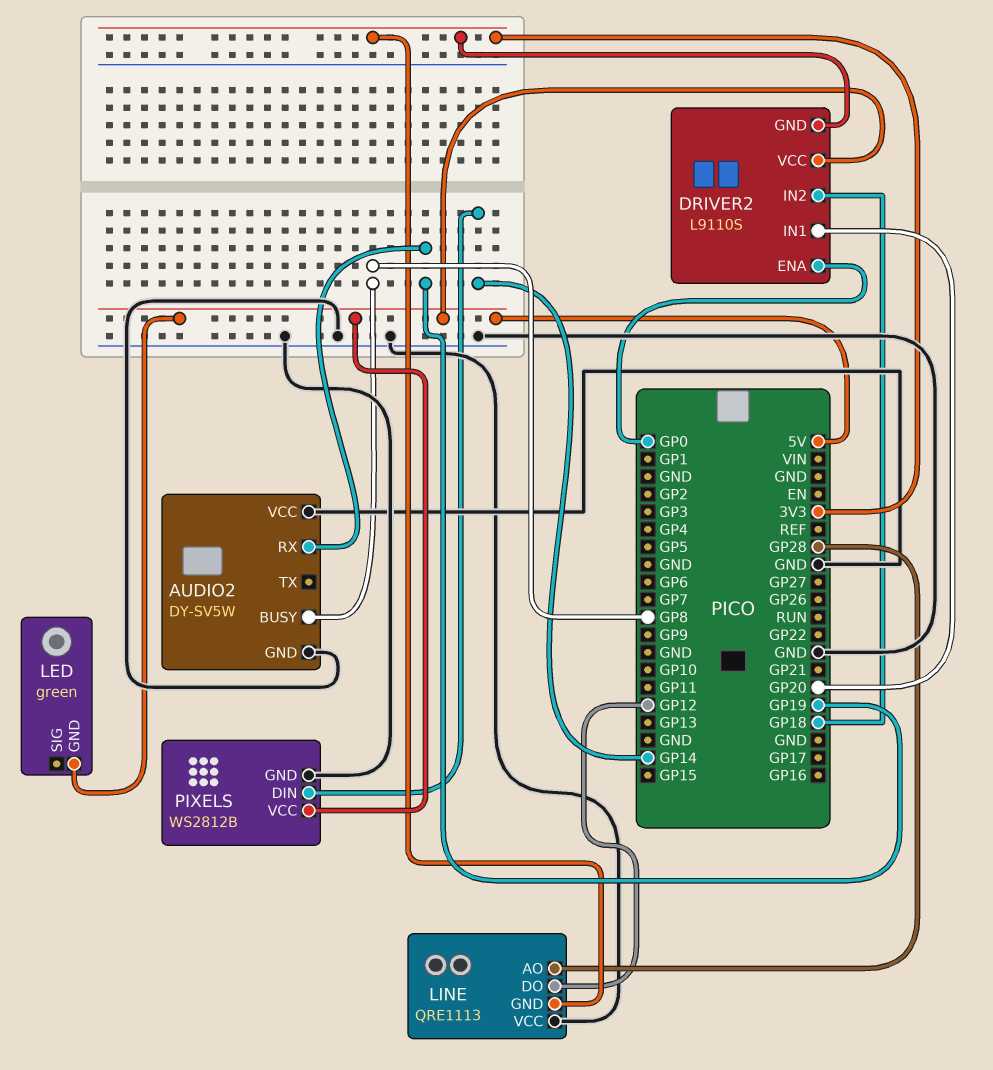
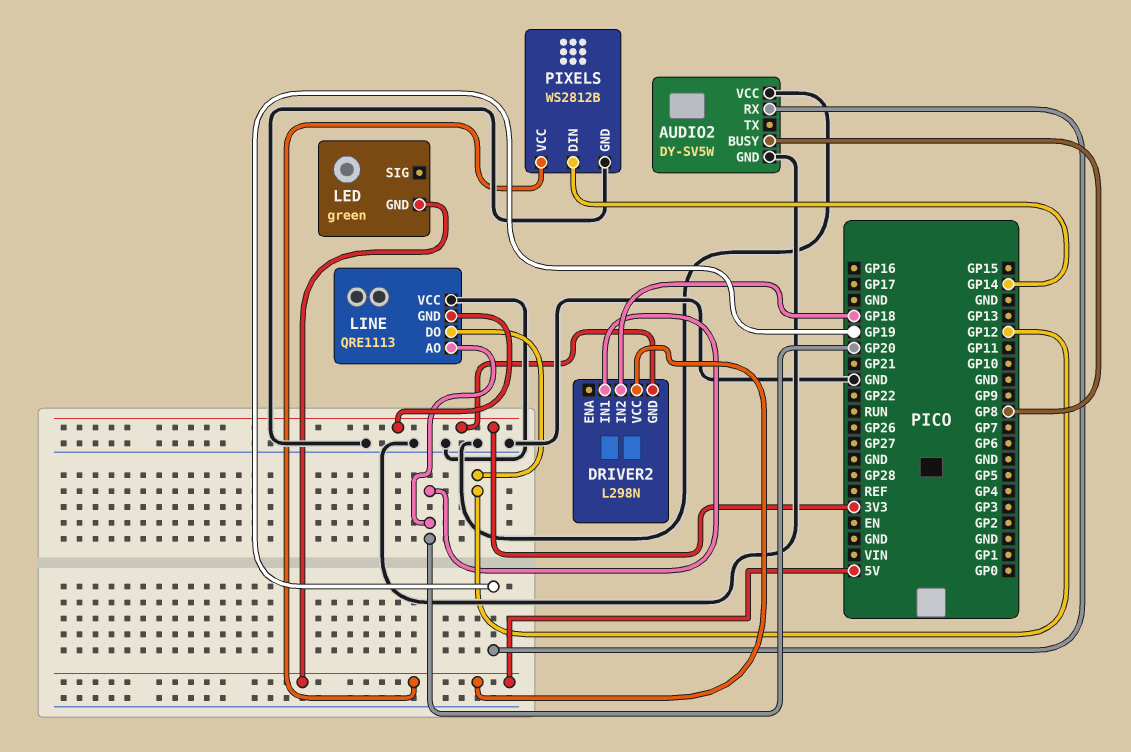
DRIVER2: L9110S -> L298N
DRIVER2 pin ENA: GP0 -> none
LINE pin AO: GP28 -> GP20

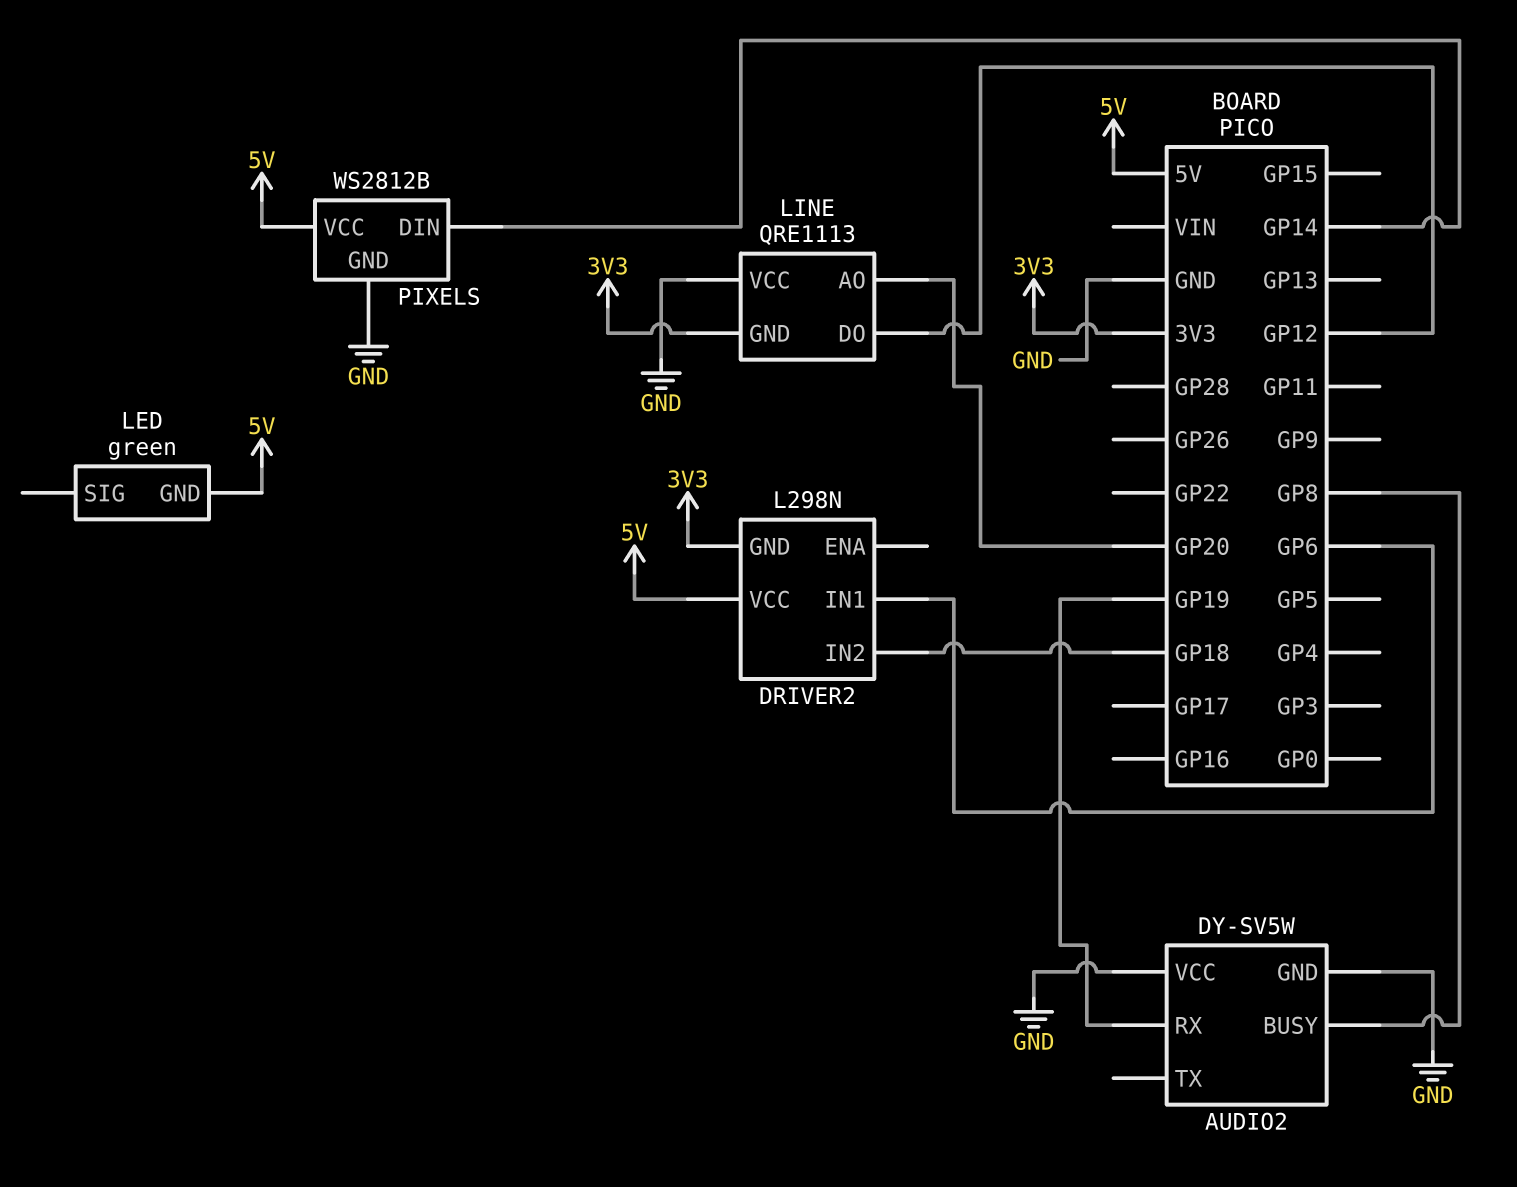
DRIVER2 pin IN1: GP20 -> GP6

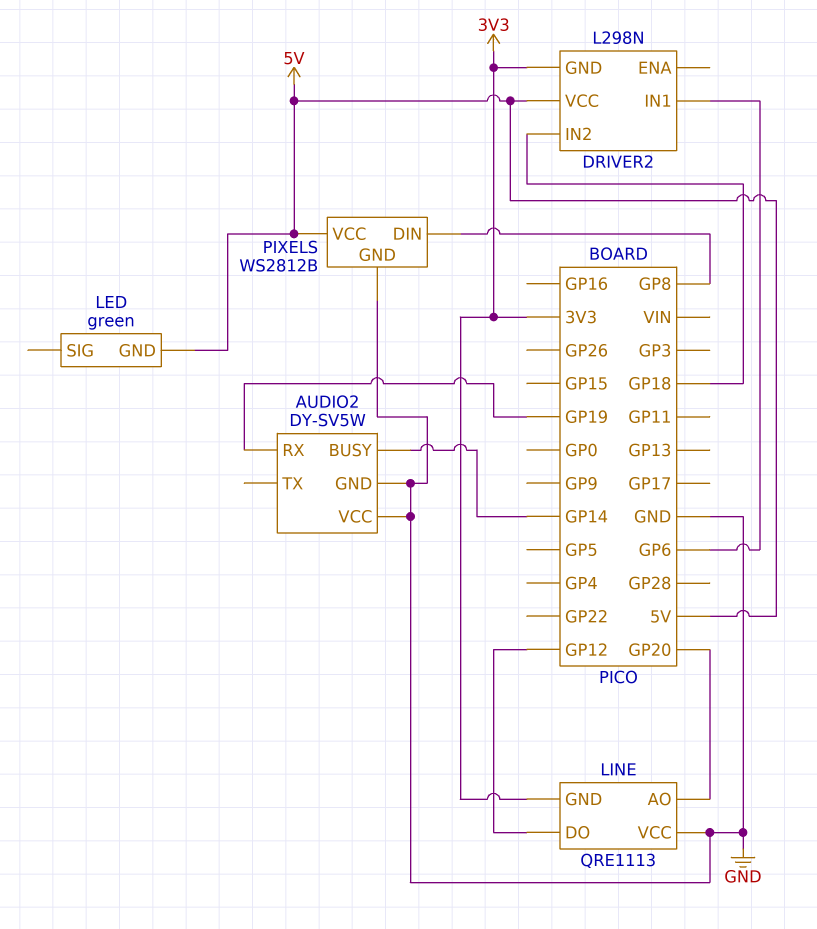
AUDIO2 pin BUSY: GP8 -> GP14
PIXELS pin DIN: GP14 -> GP8

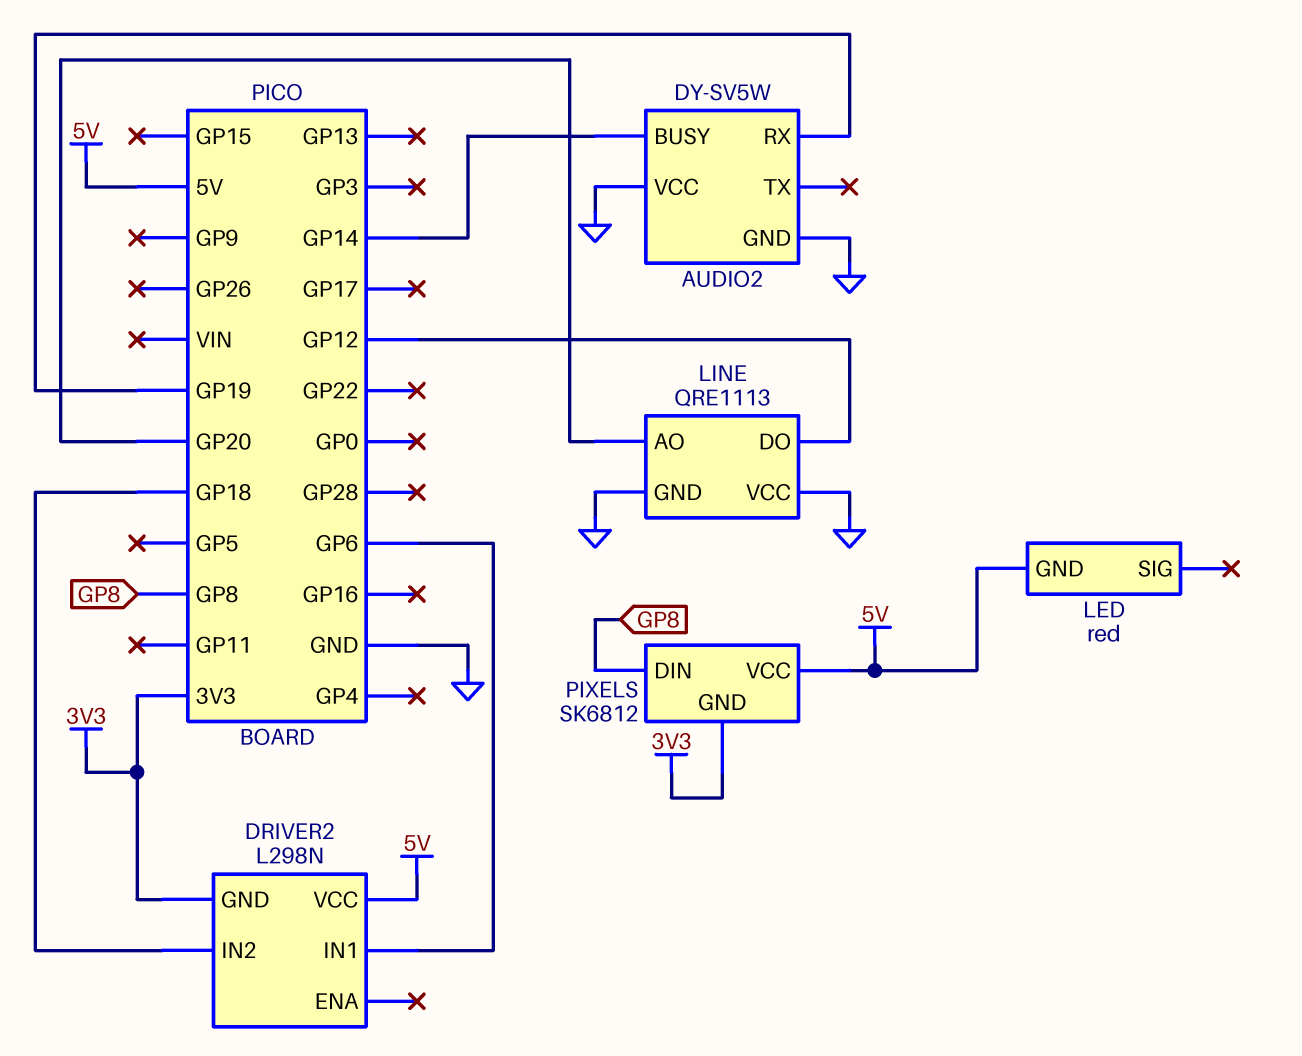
LED: green -> red
LINE pin GND: 3V3 -> GND
PIXELS: WS2812B -> SK6812
PIXELS pin GND: GND -> 3V3

